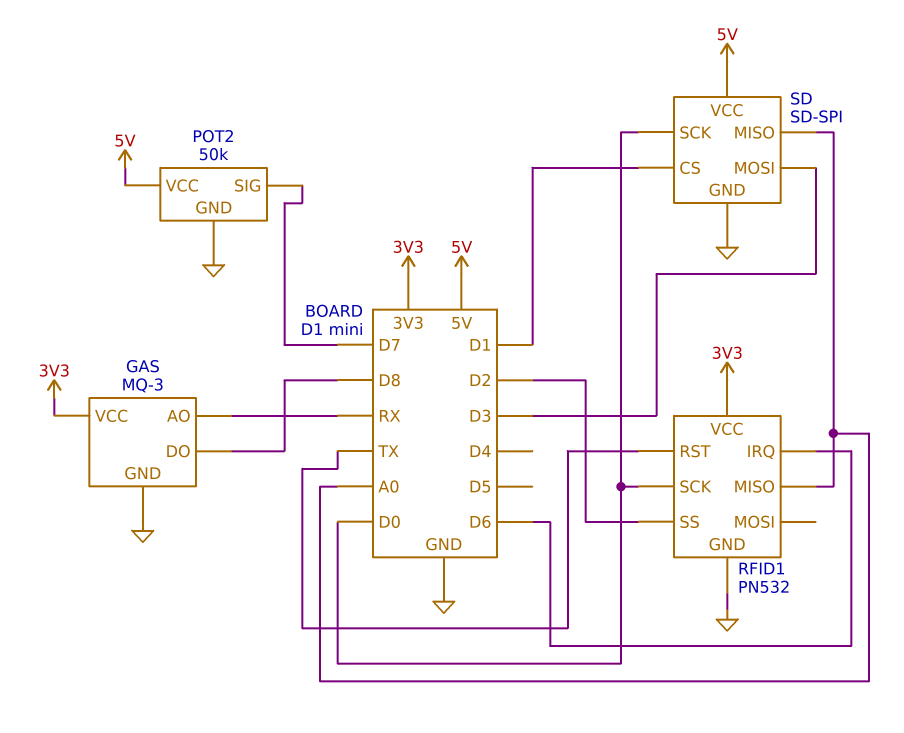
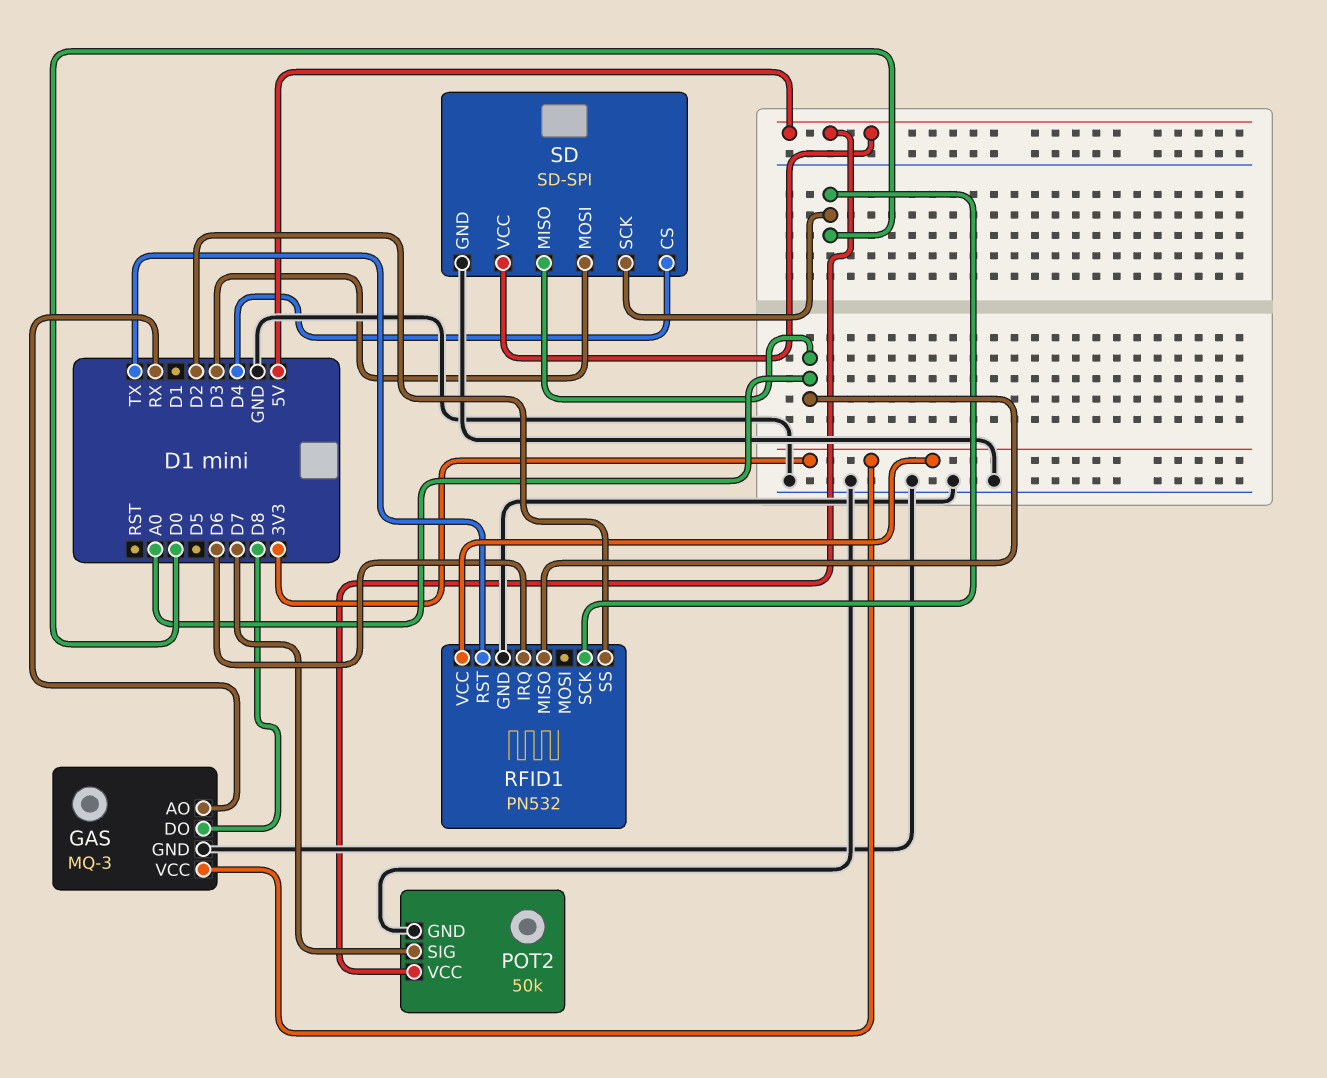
SD pin CS: D1 -> D4

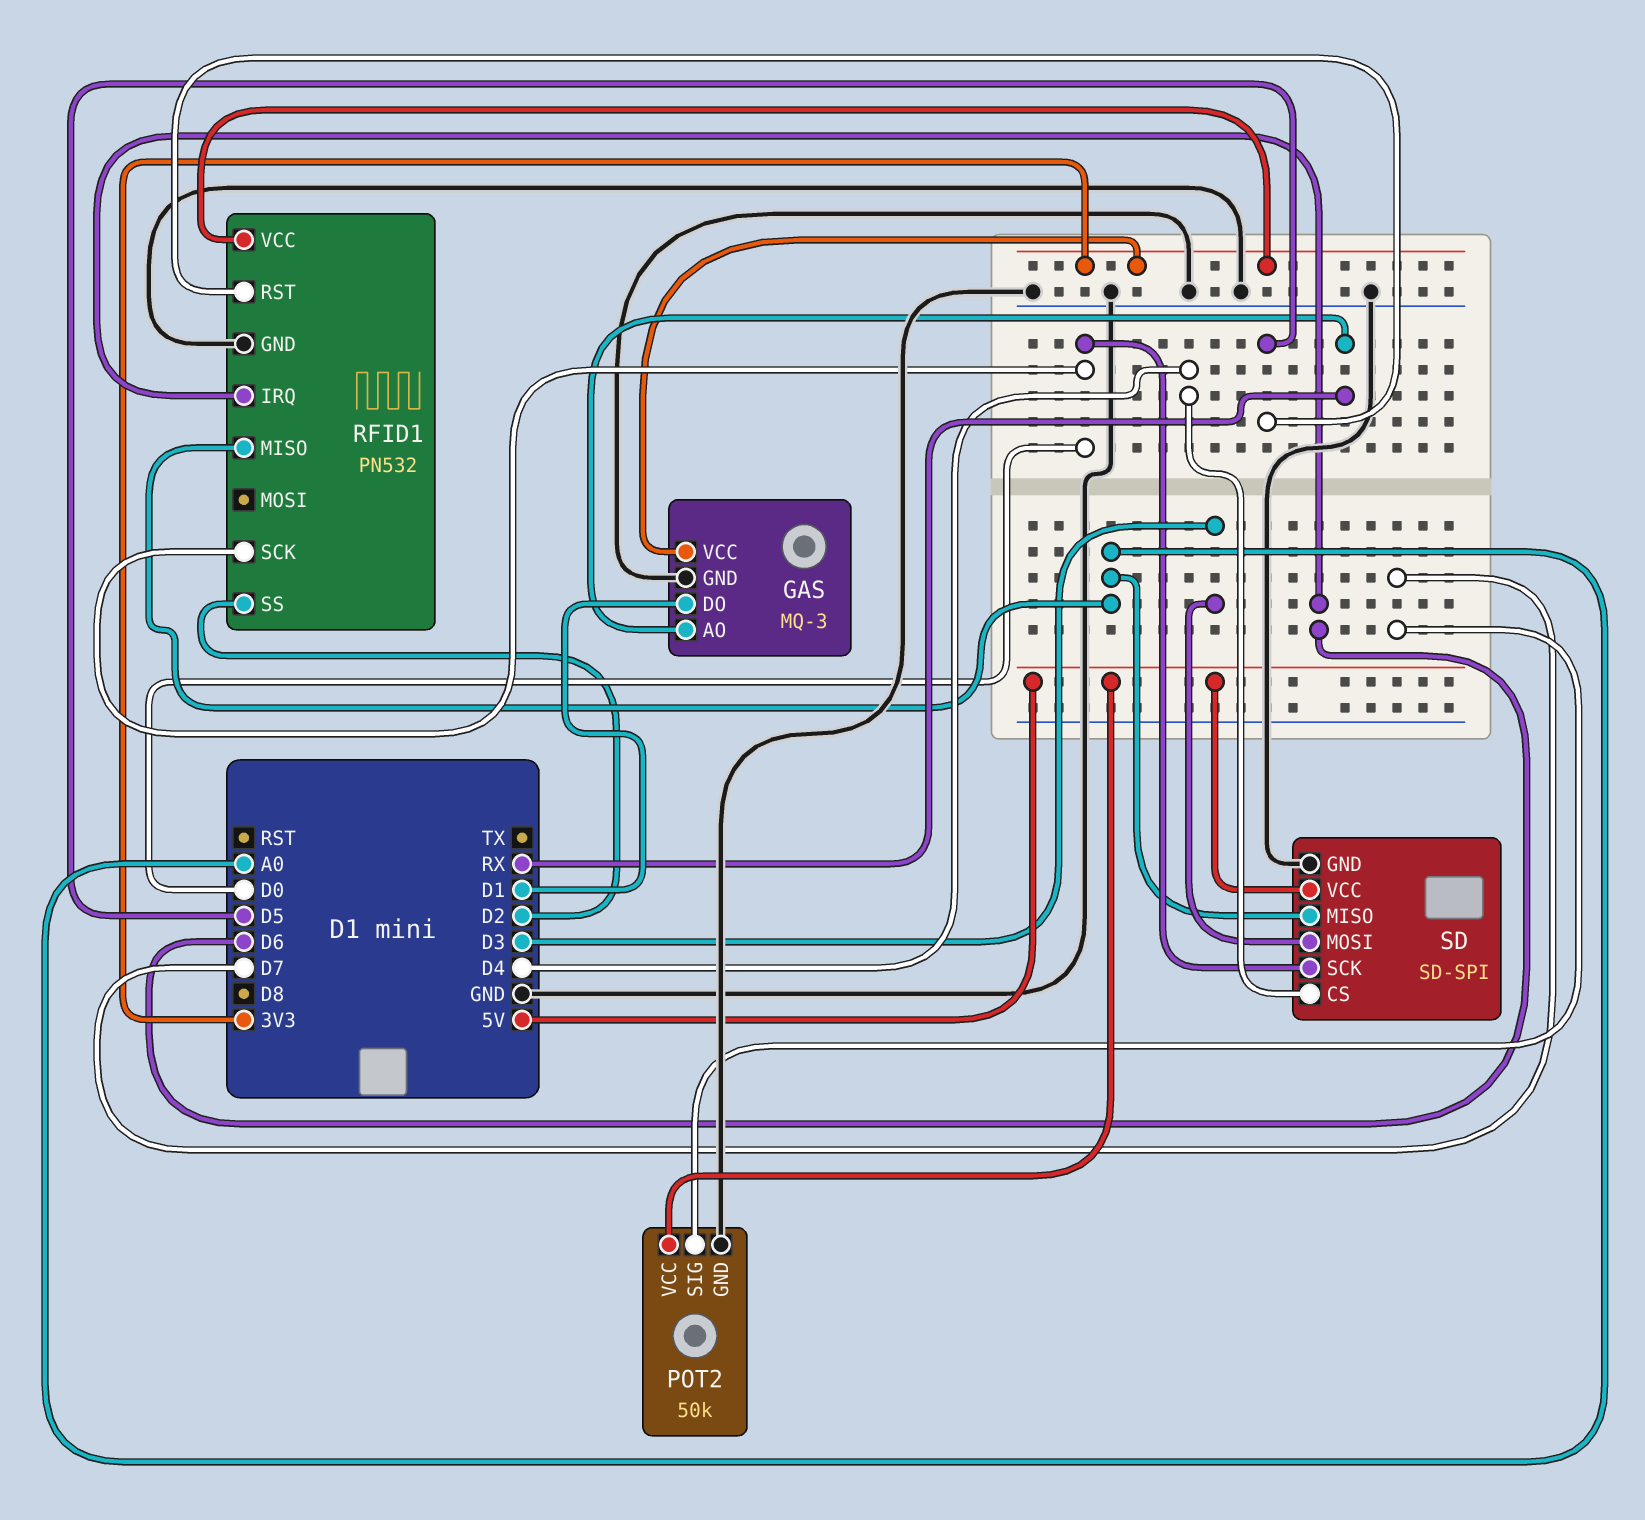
GAS pin DO: D8 -> D1
RFID1 pin RST: TX -> D5

